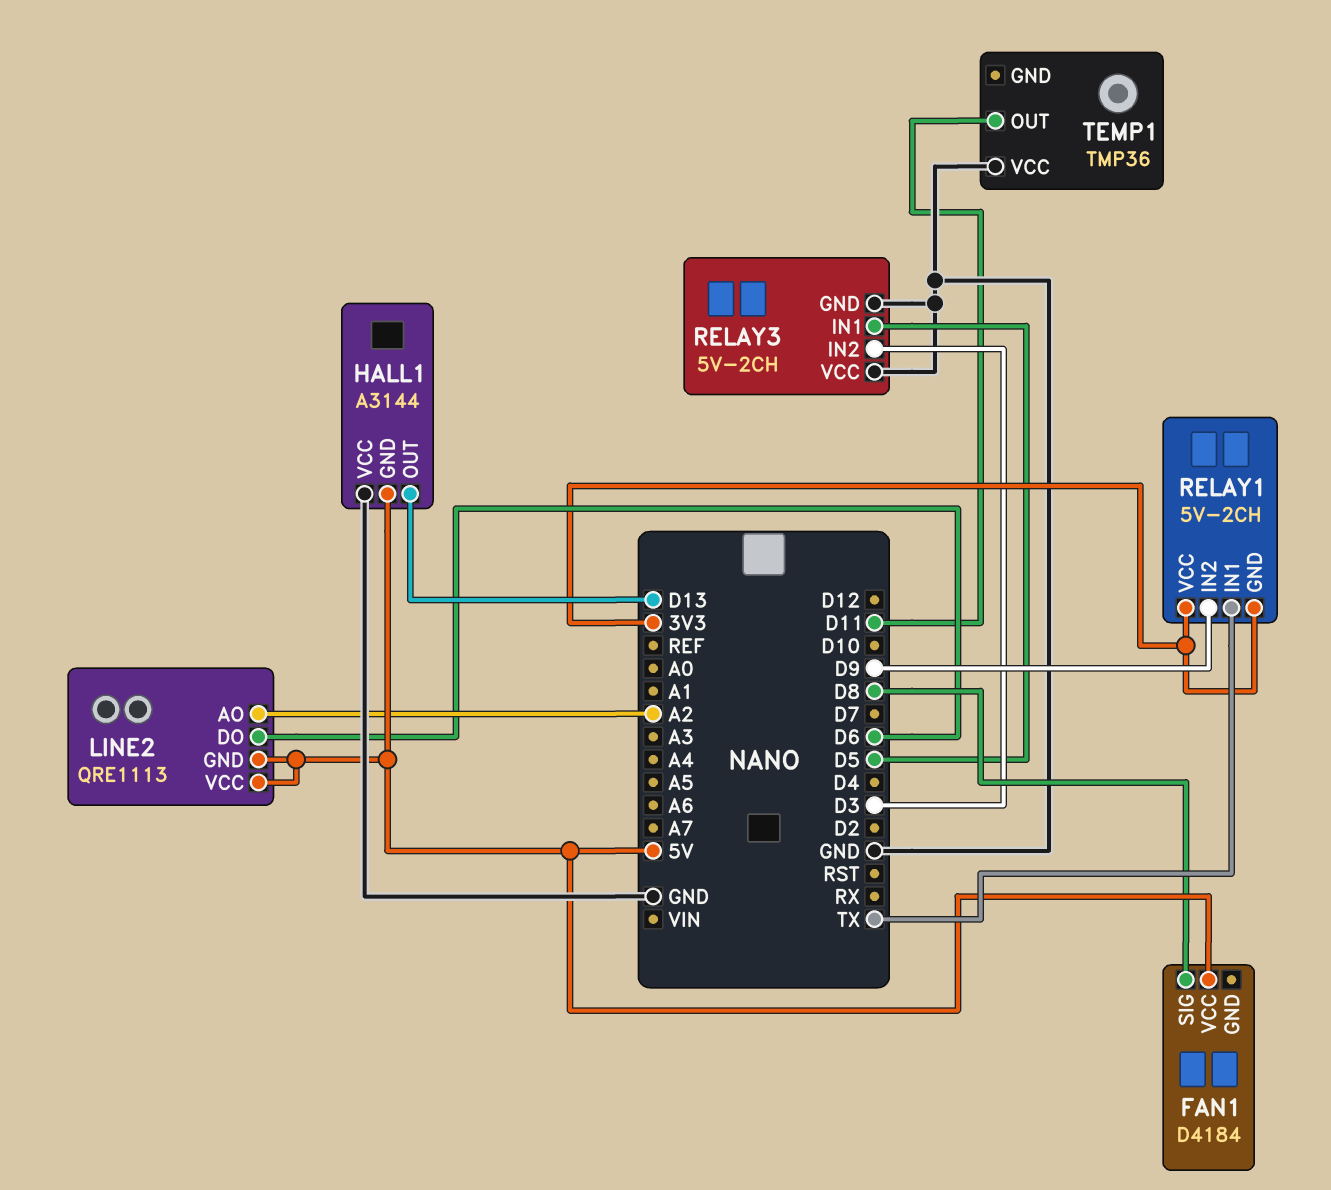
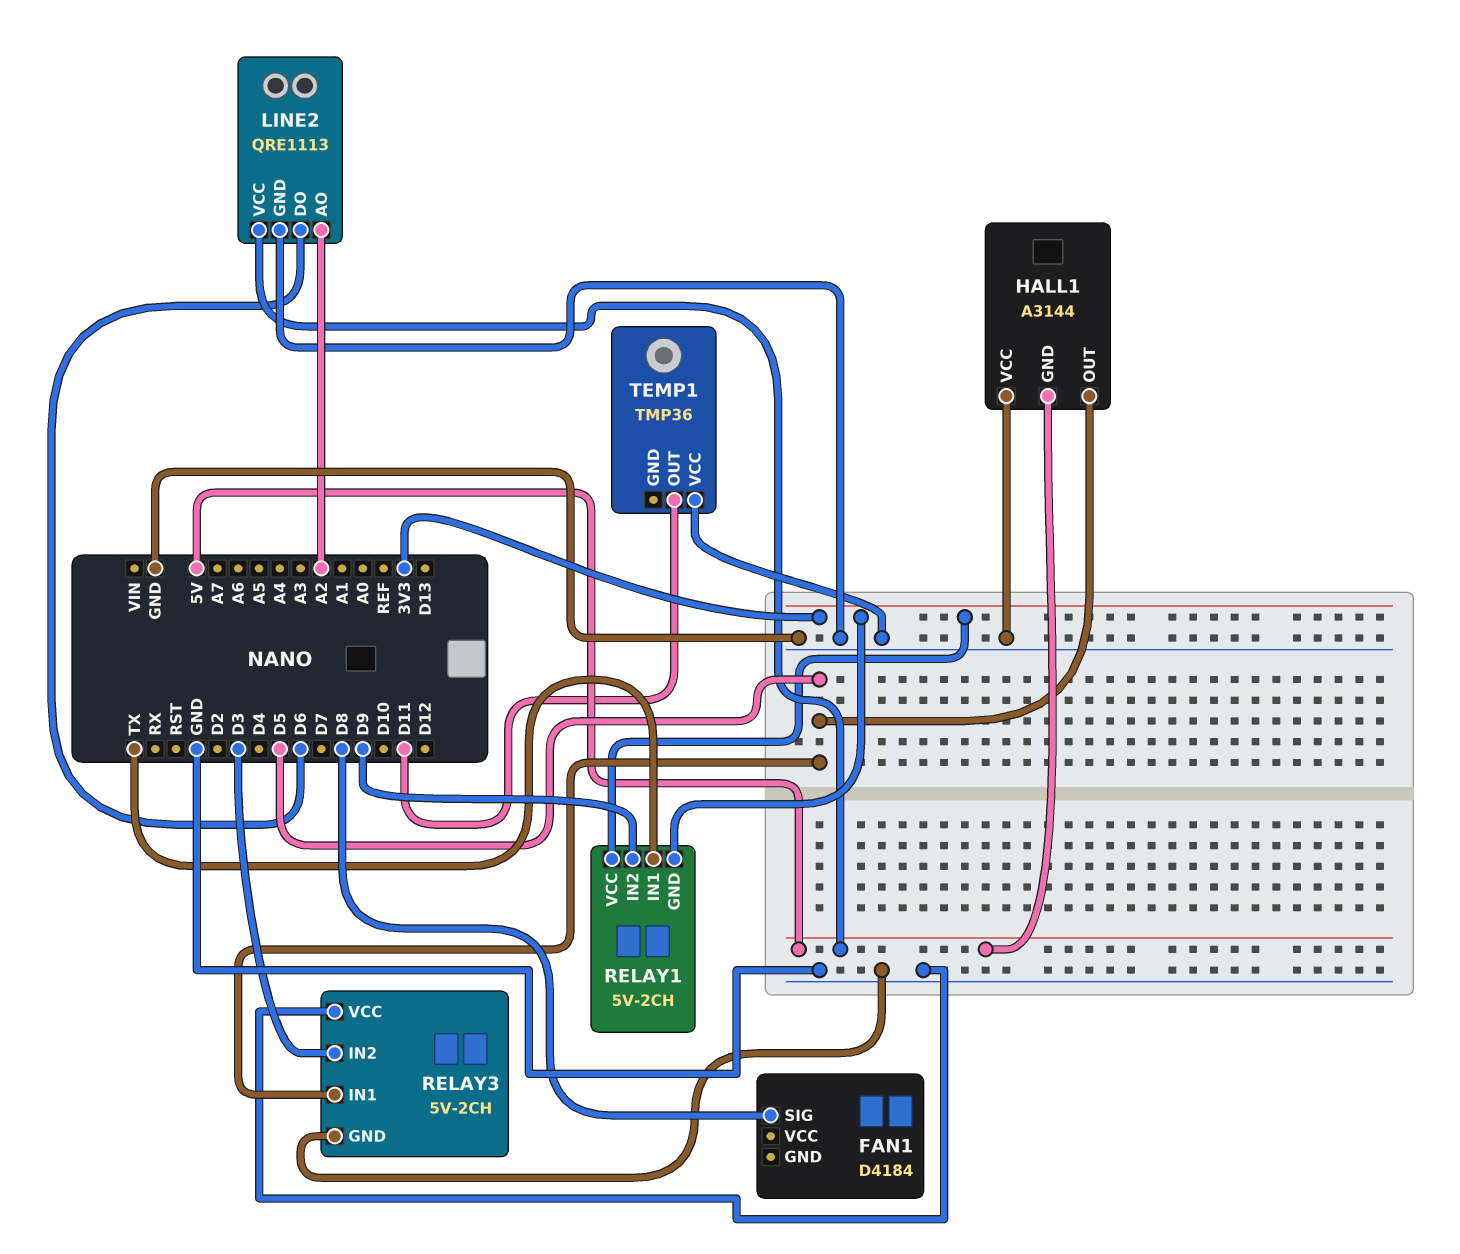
FAN1 pin VCC: 5V -> none
HALL1 pin OUT: D13 -> D5
LINE2 pin GND: 5V -> GND

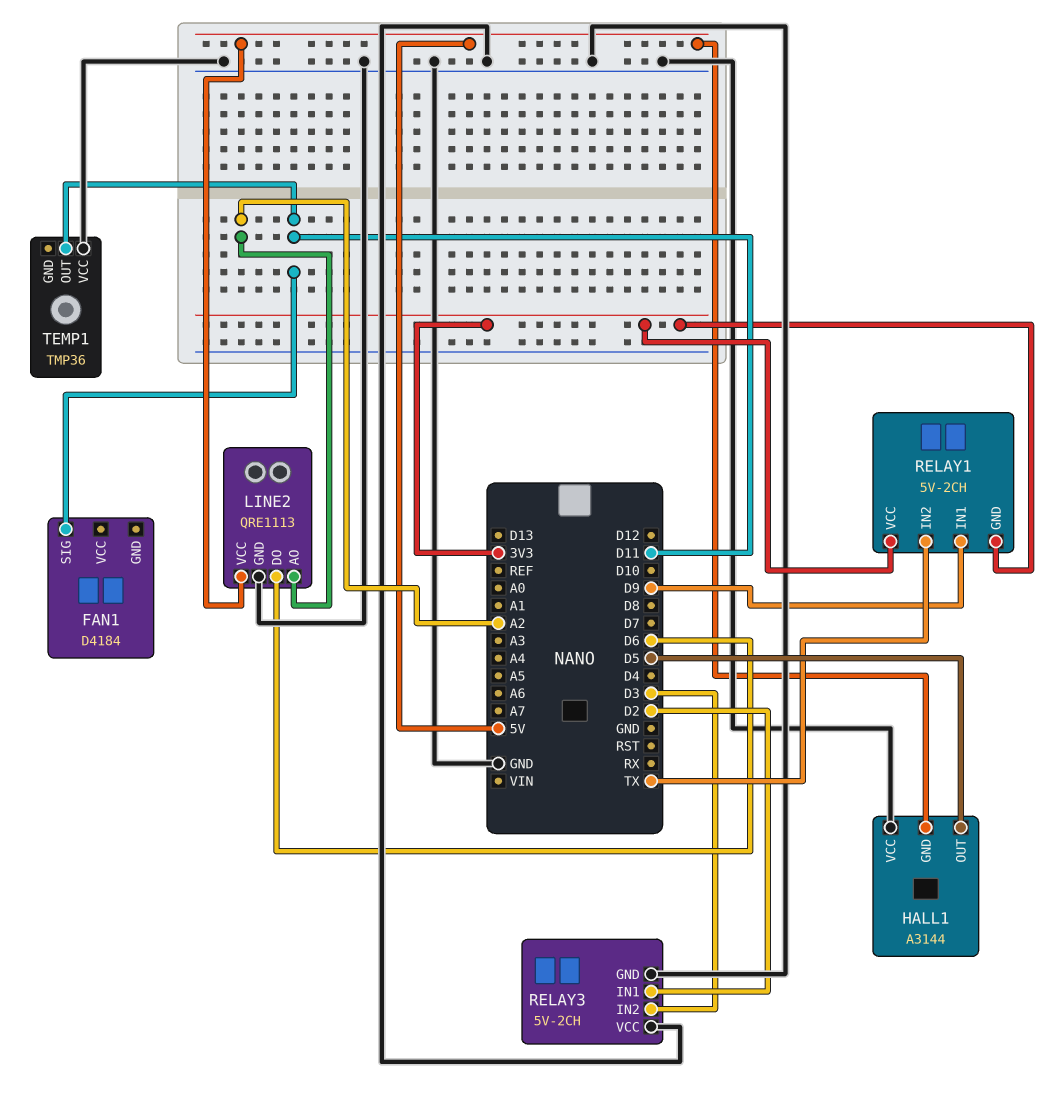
FAN1 pin SIG: D8 -> D11
RELAY1 pin IN1: TX -> D9
RELAY1 pin IN2: D9 -> TX
RELAY3 pin IN1: D5 -> D2

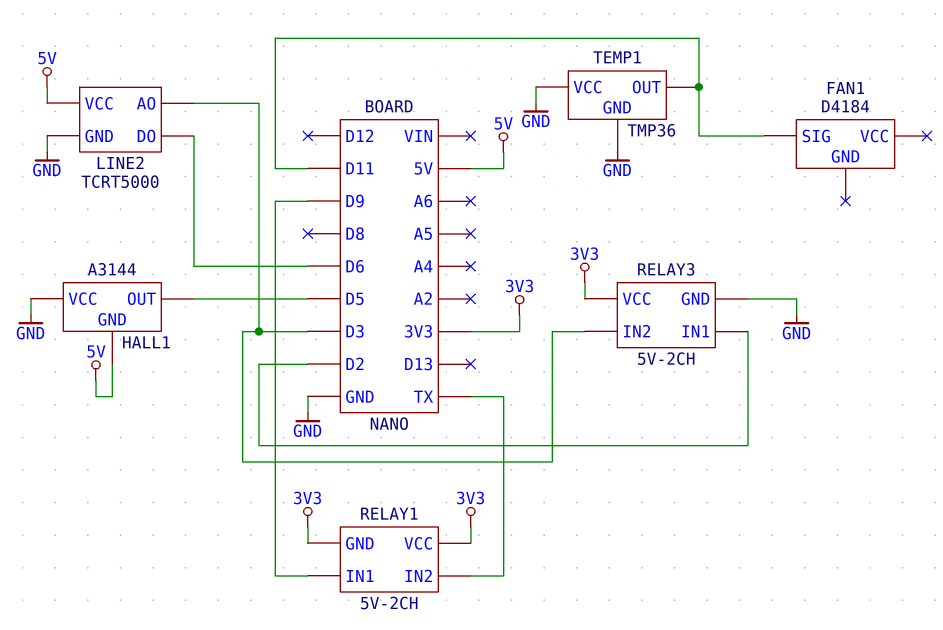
LINE2: QRE1113 -> TCRT5000
LINE2 pin AO: A2 -> D3
RELAY3 pin VCC: GND -> 3V3
TEMP1 pin GND: none -> GND

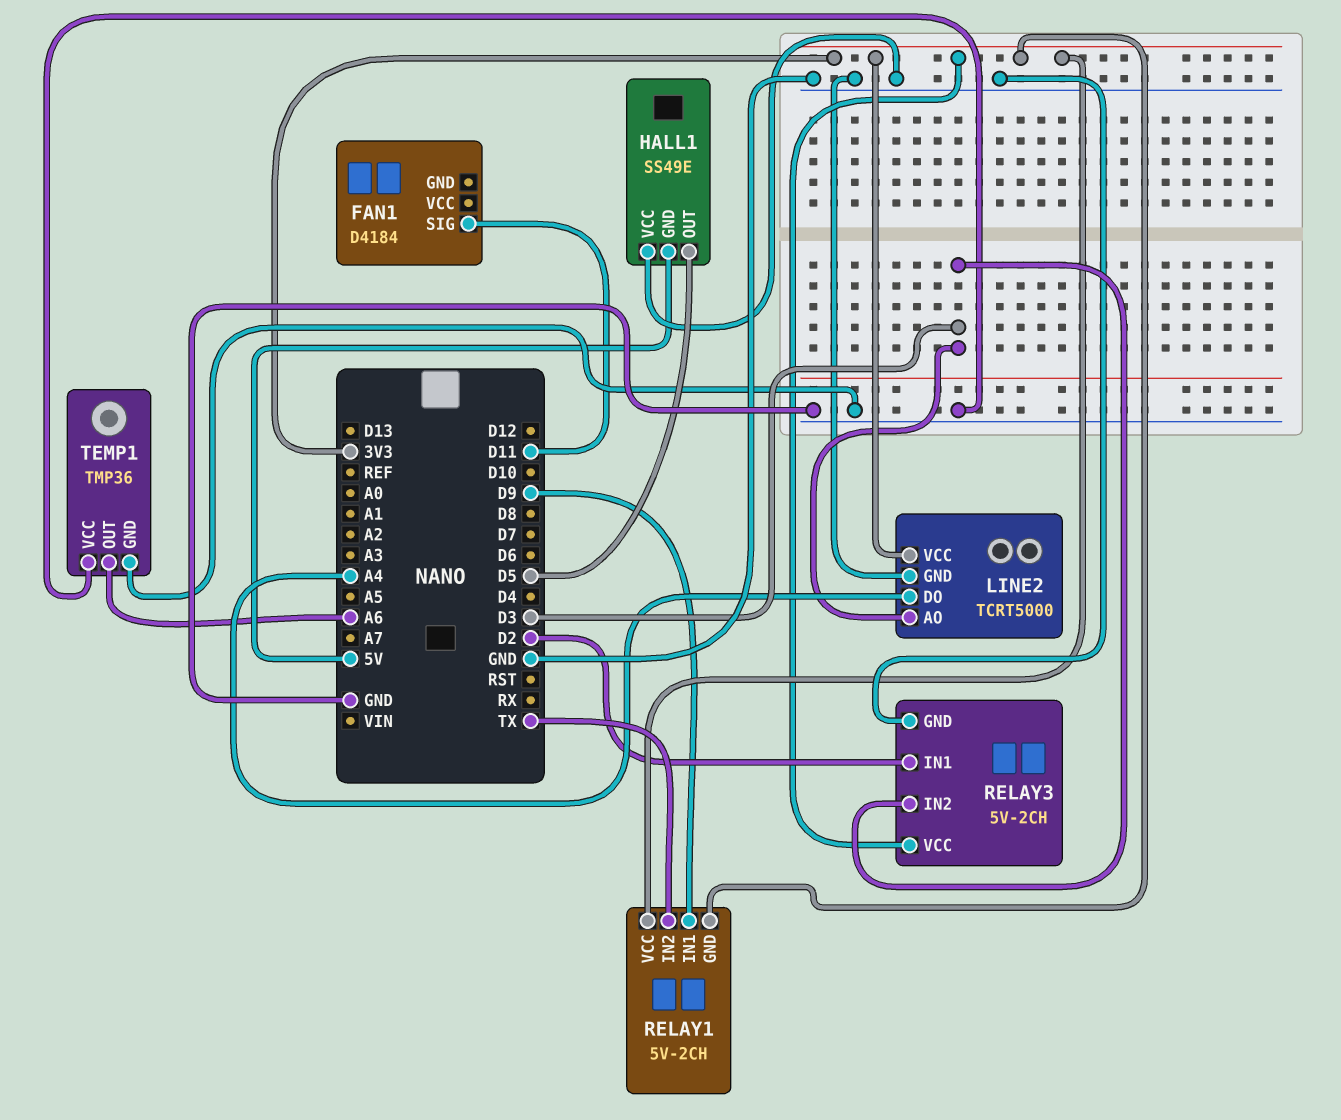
HALL1: A3144 -> SS49E
LINE2 pin DO: D6 -> A4
LINE2 pin VCC: 5V -> 3V3
TEMP1 pin OUT: D11 -> A6

